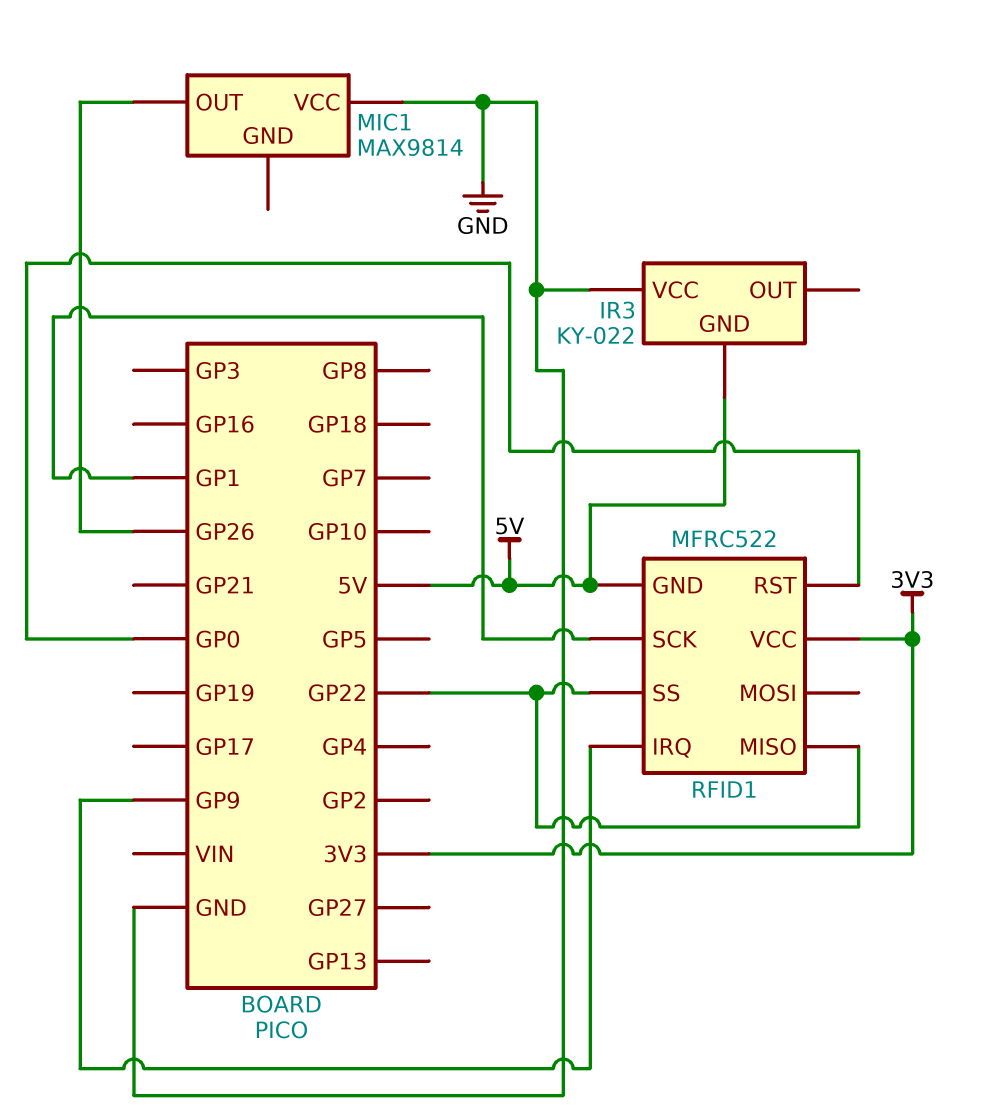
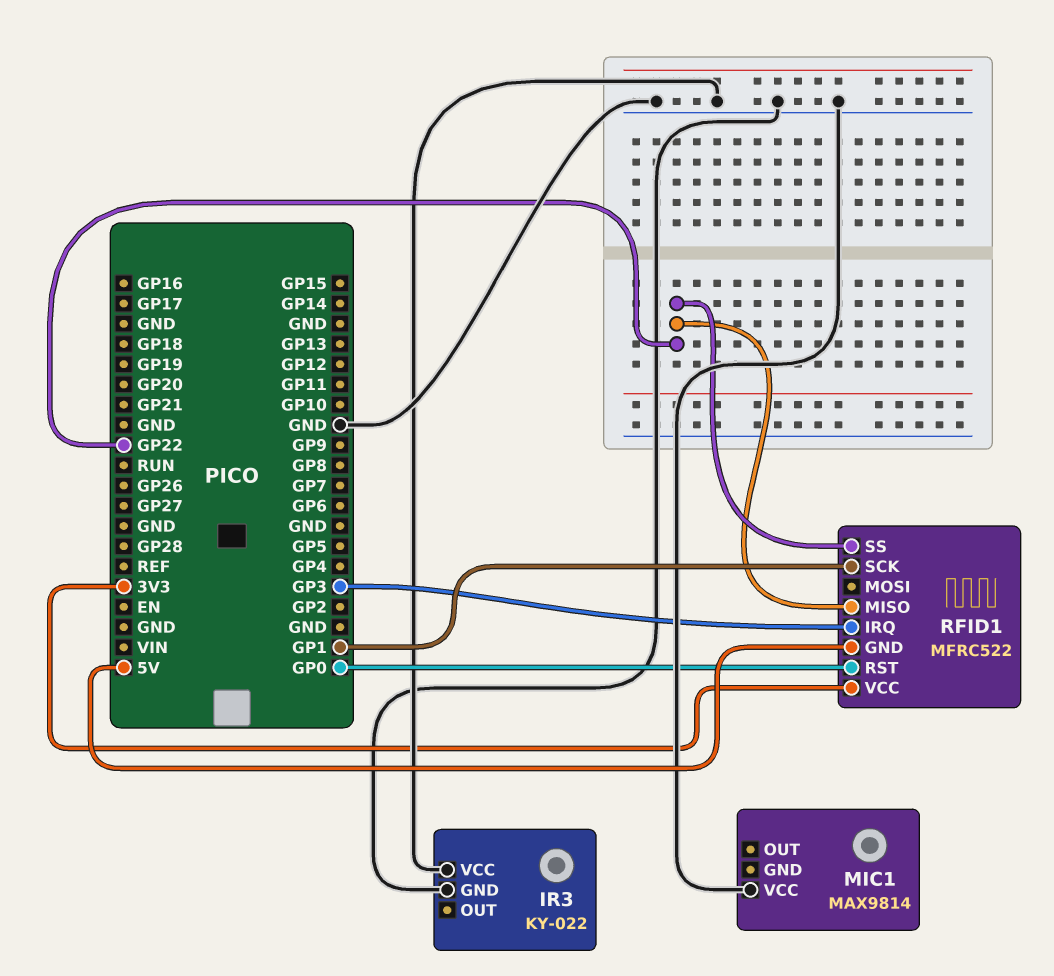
IR3 pin GND: 5V -> GND
MIC1 pin OUT: GP26 -> none
RFID1 pin IRQ: GP9 -> GP3

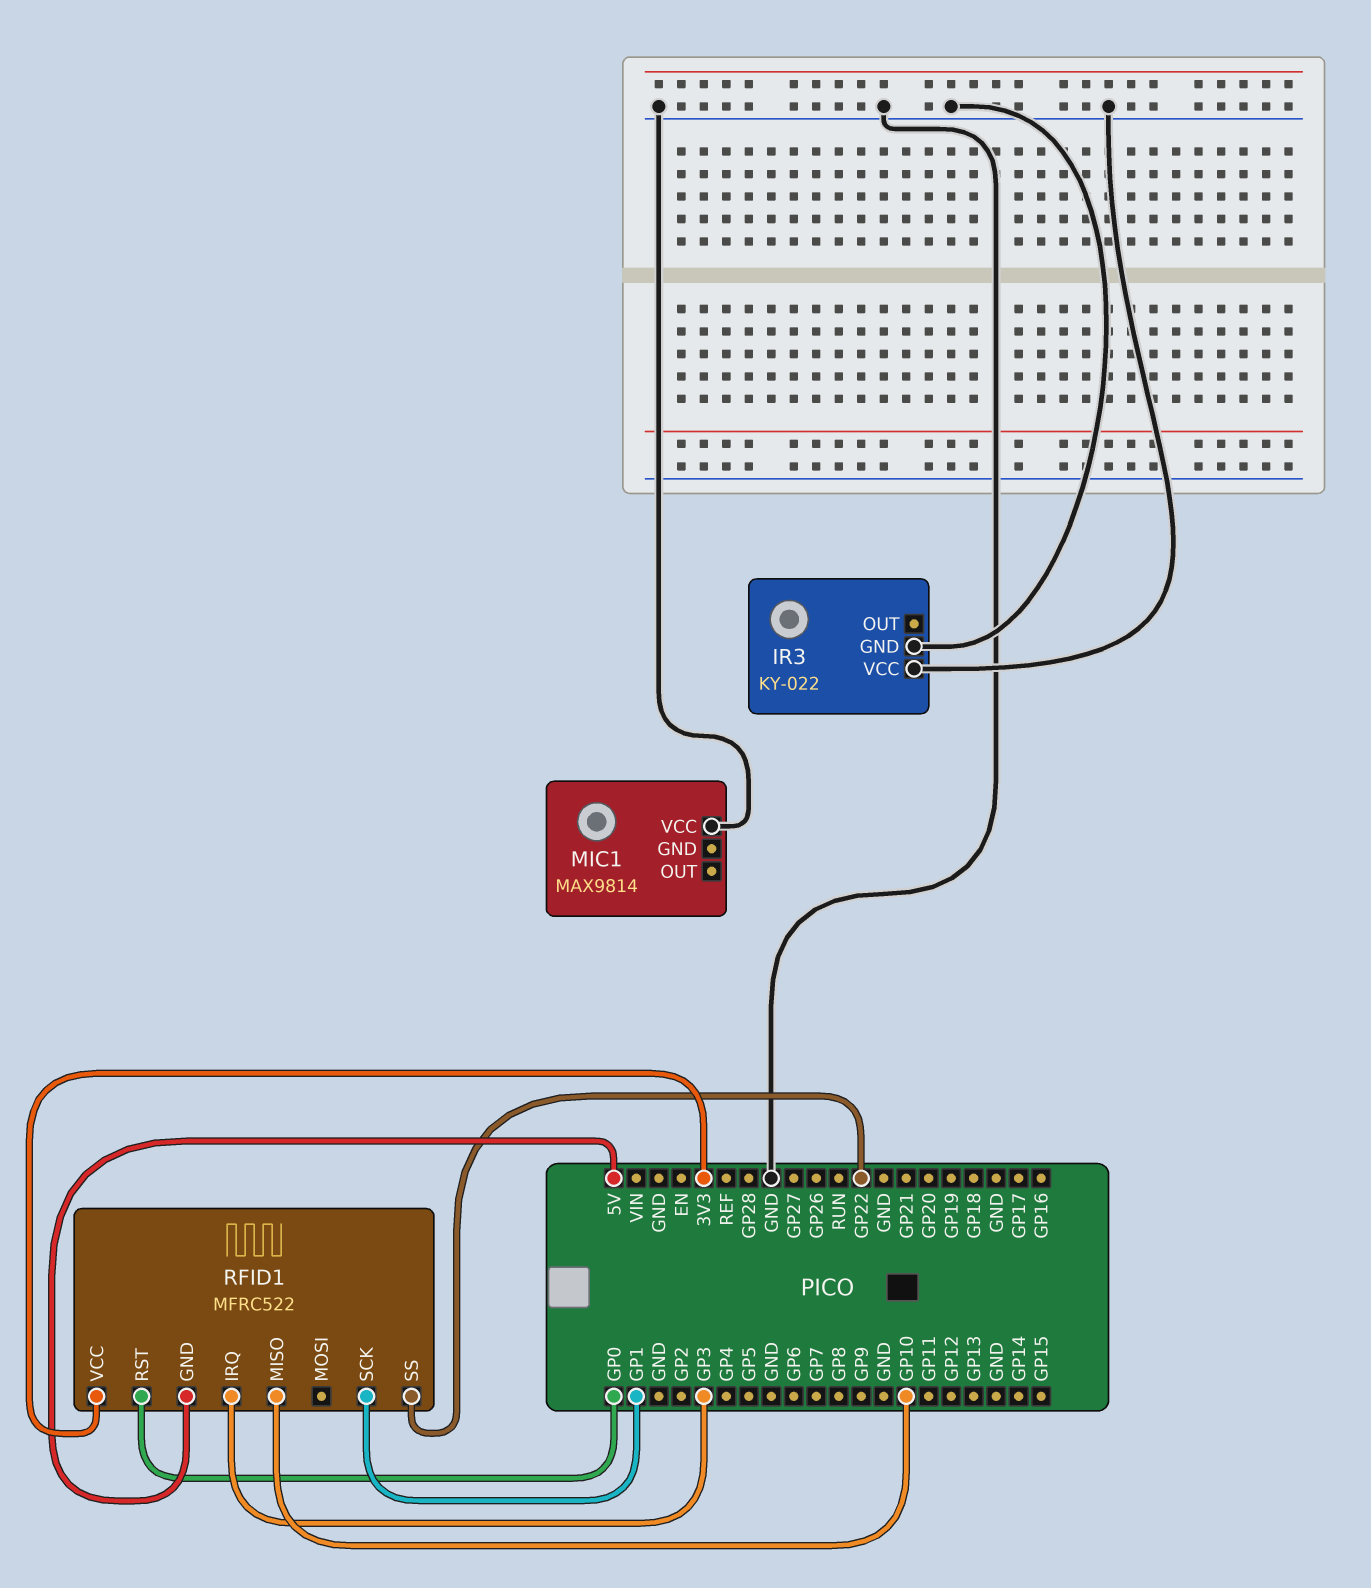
RFID1 pin MISO: GP22 -> GP10

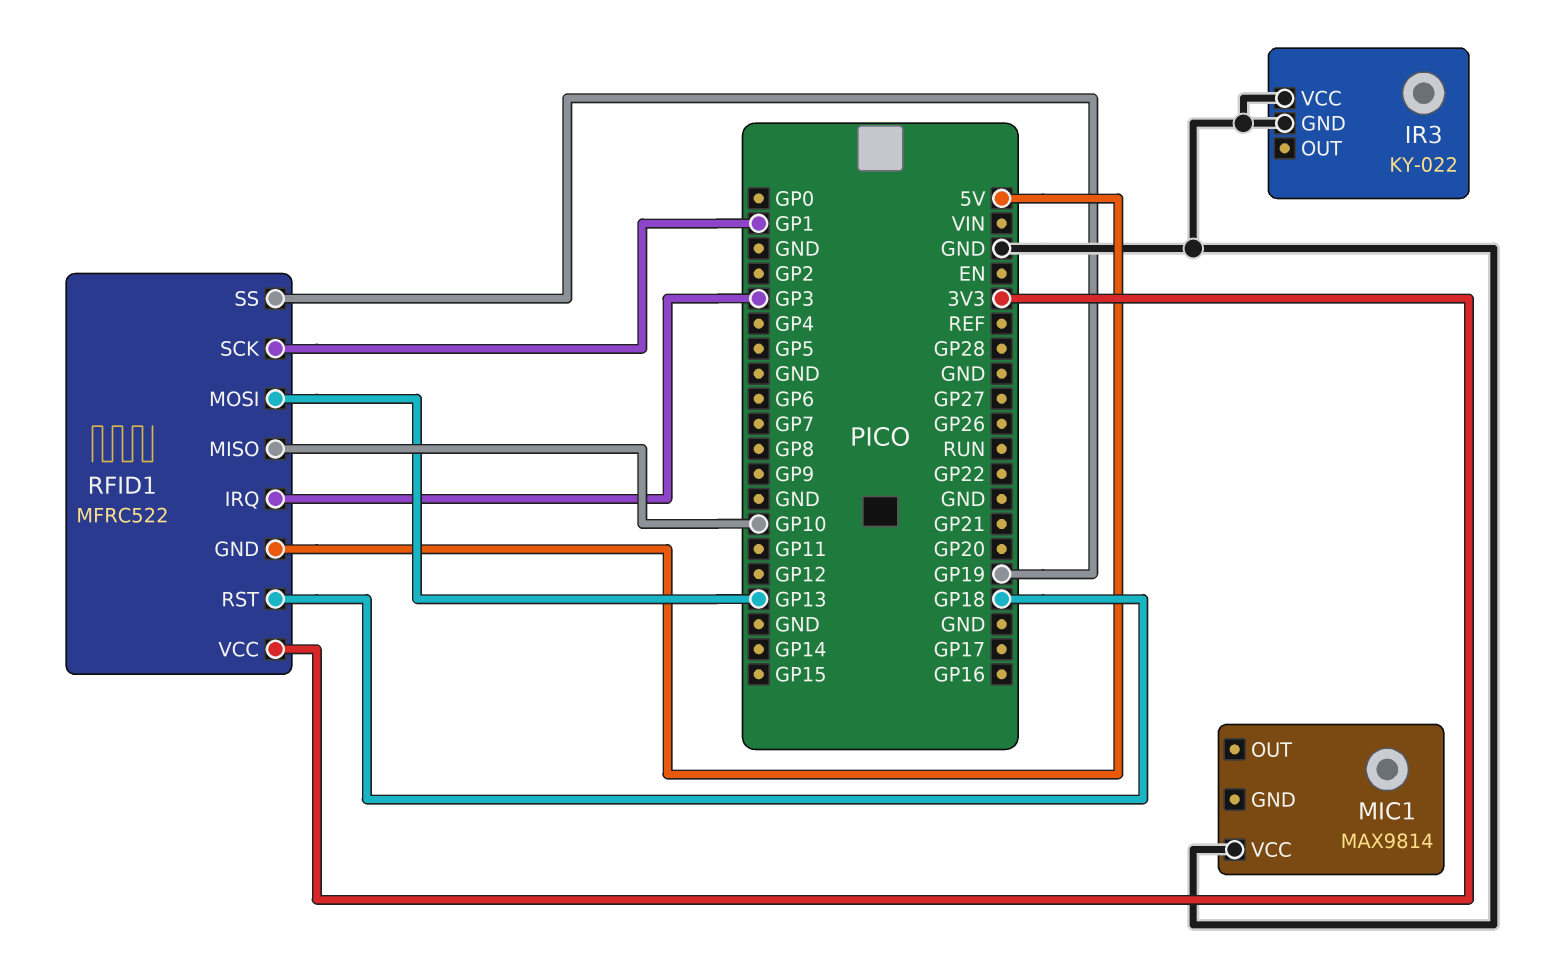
RFID1 pin MOSI: none -> GP13
RFID1 pin RST: GP0 -> GP18
RFID1 pin SS: GP22 -> GP19

